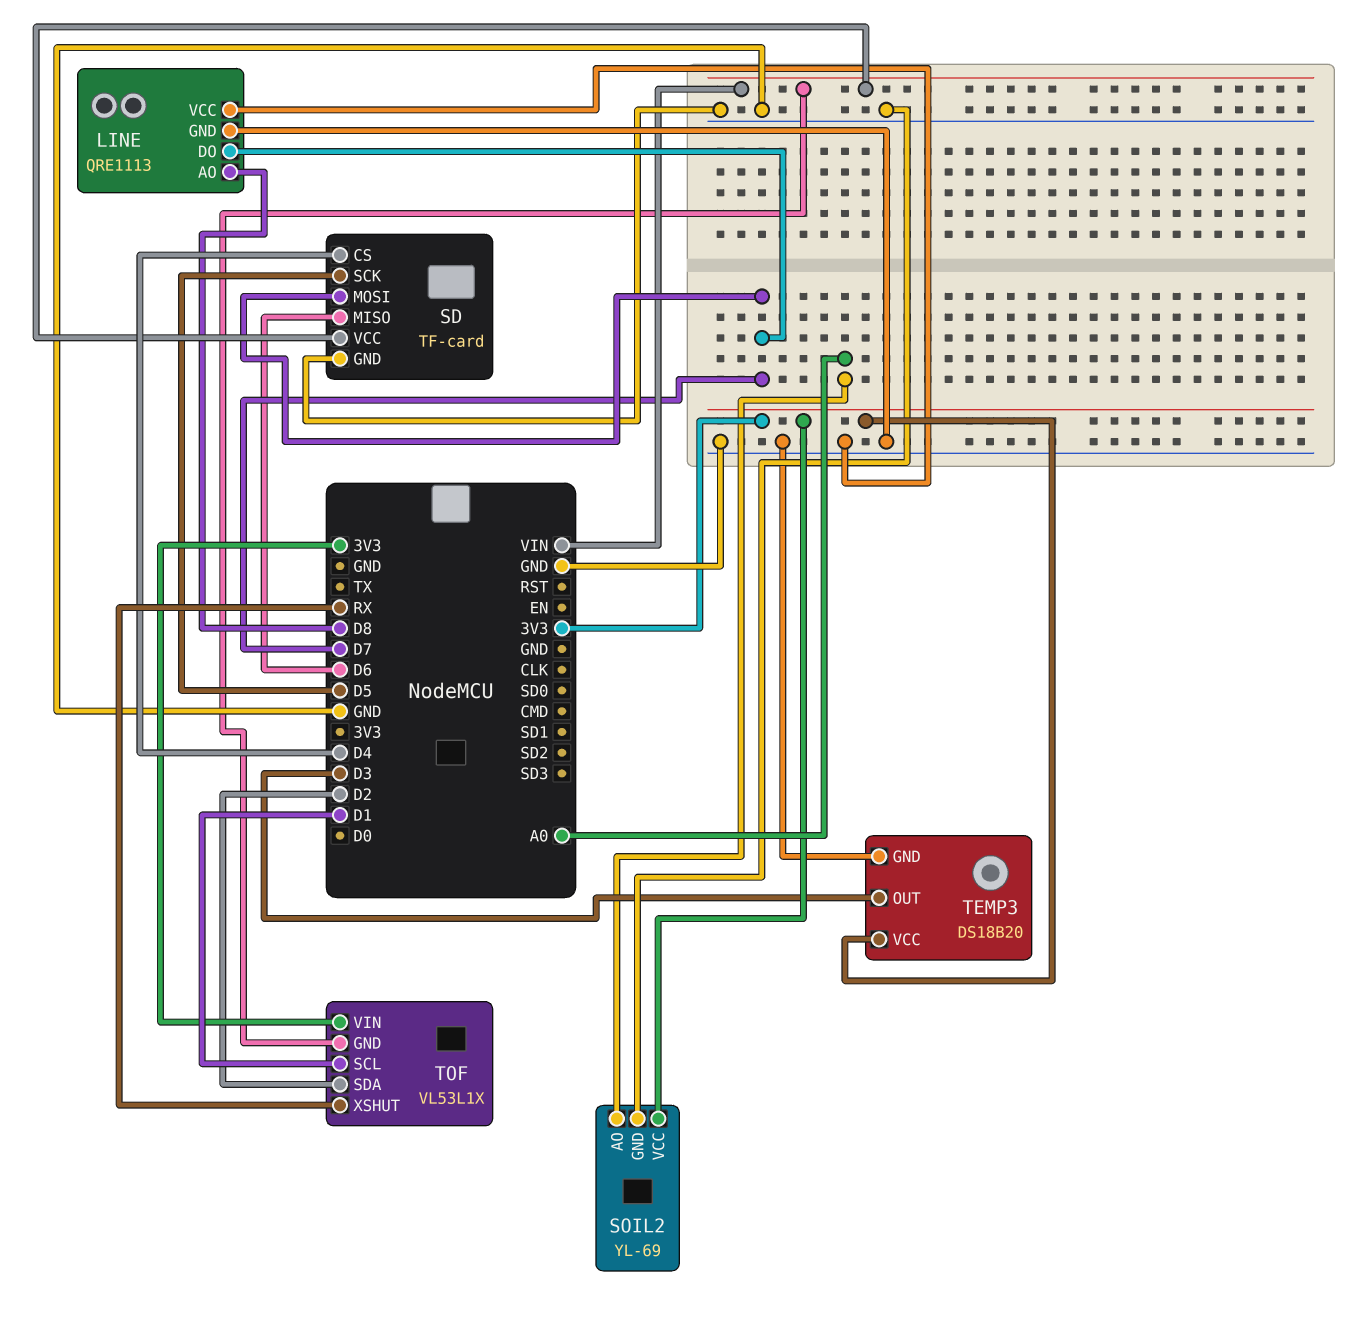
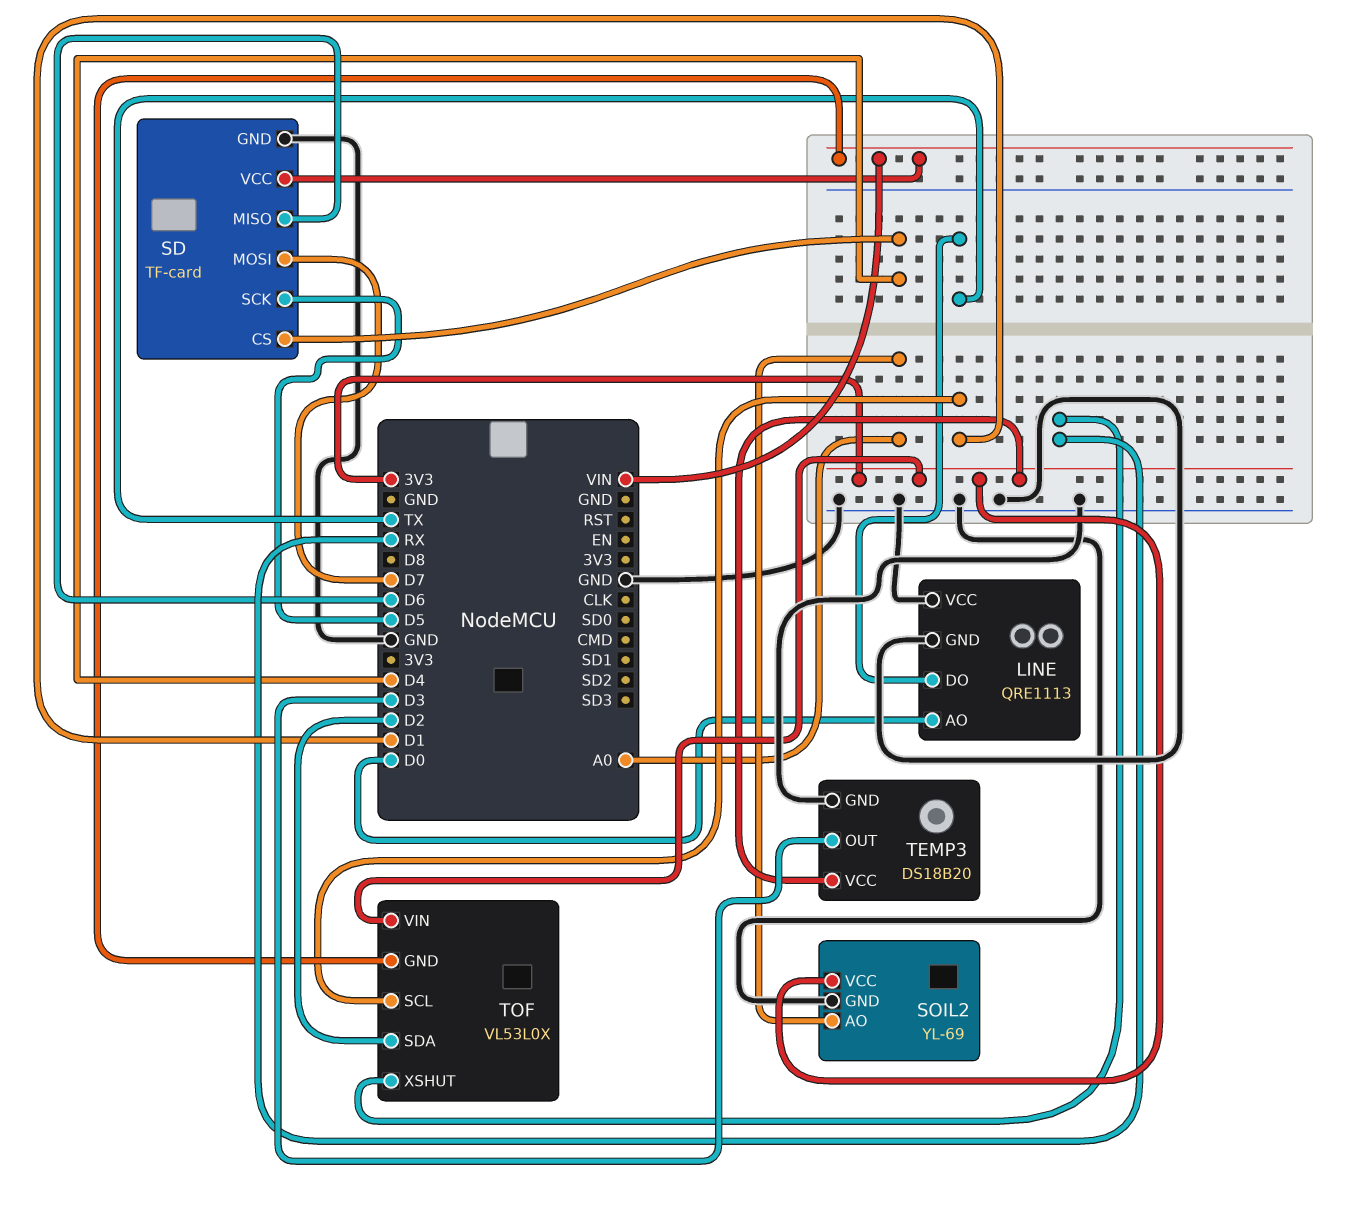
LINE pin AO: D8 -> D0
LINE pin DO: D7 -> TX
TOF: VL53L1X -> VL53L0X

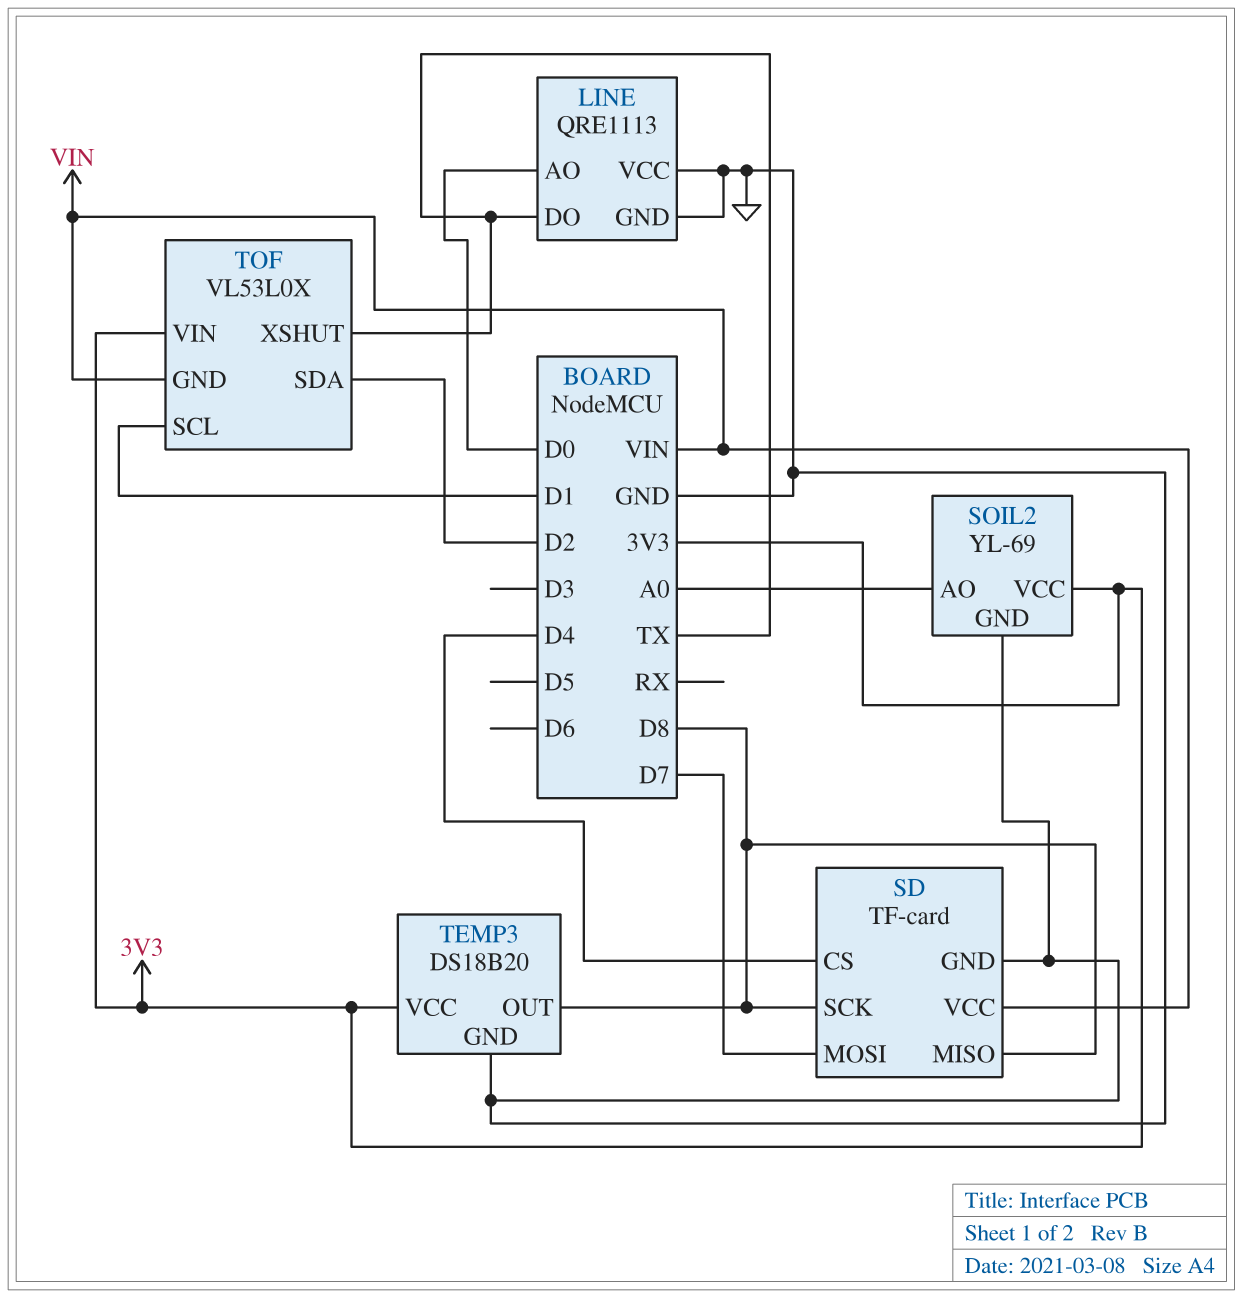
SD pin MISO: D6 -> D8
SD pin SCK: D5 -> D8
TEMP3 pin OUT: D3 -> D8
TOF pin XSHUT: RX -> TX

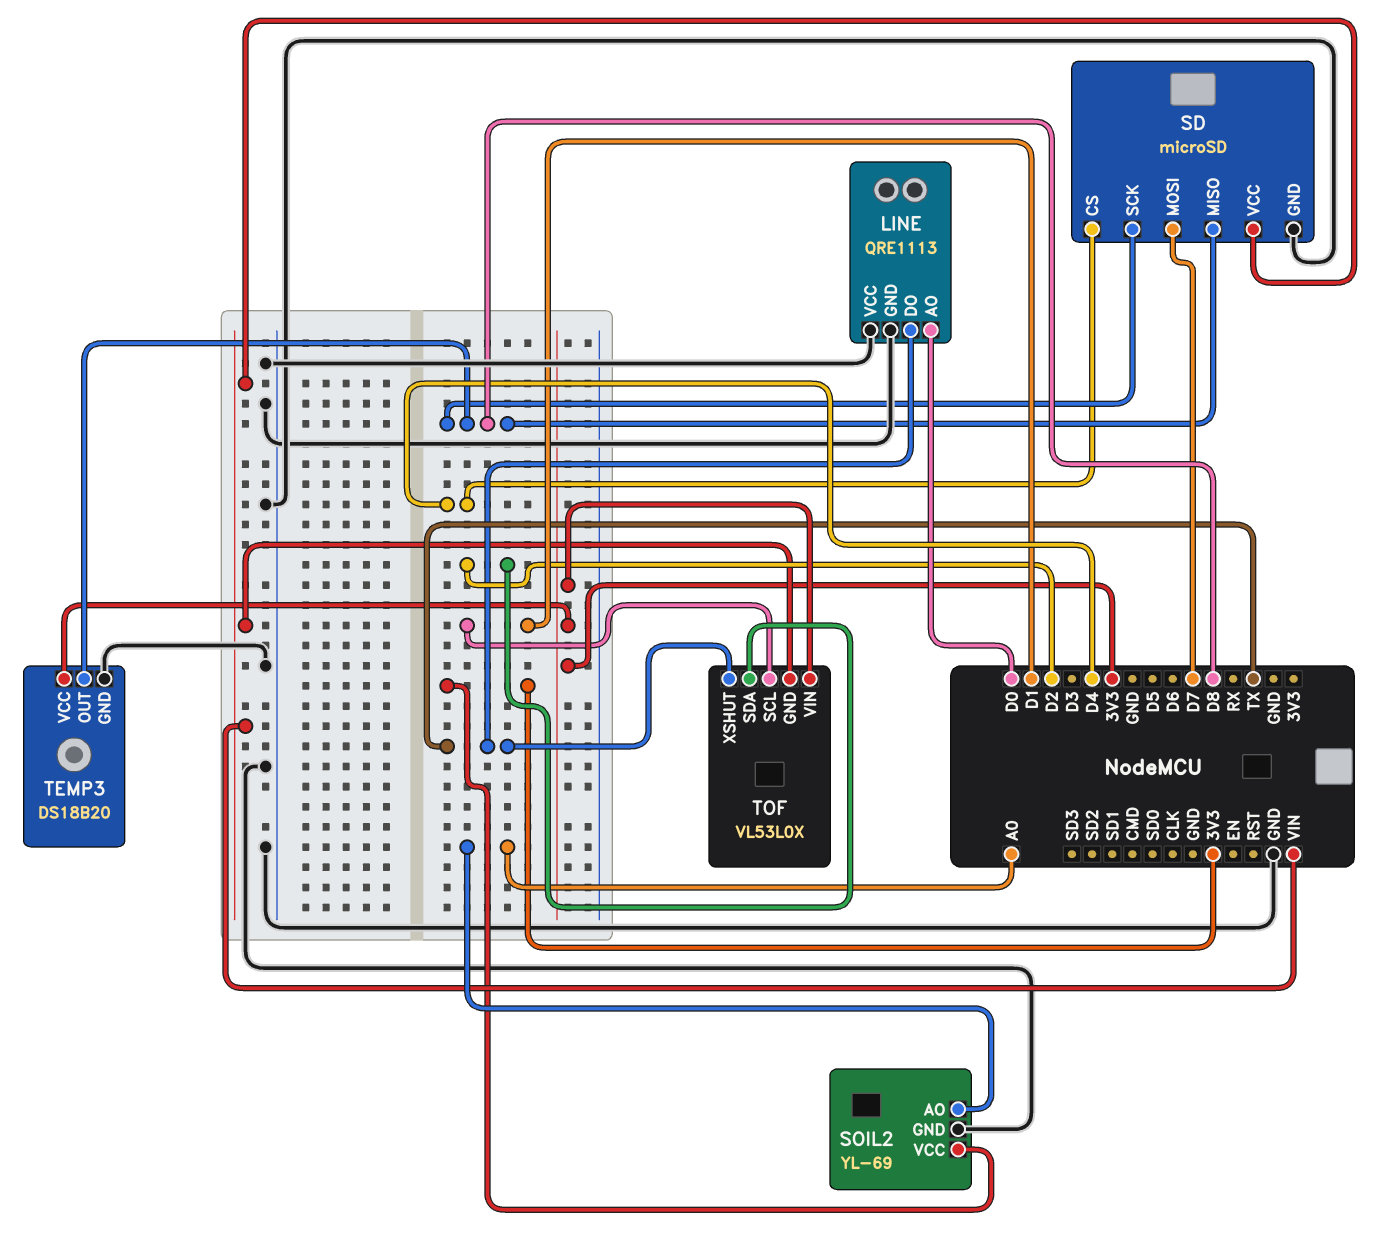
SD: TF-card -> microSD

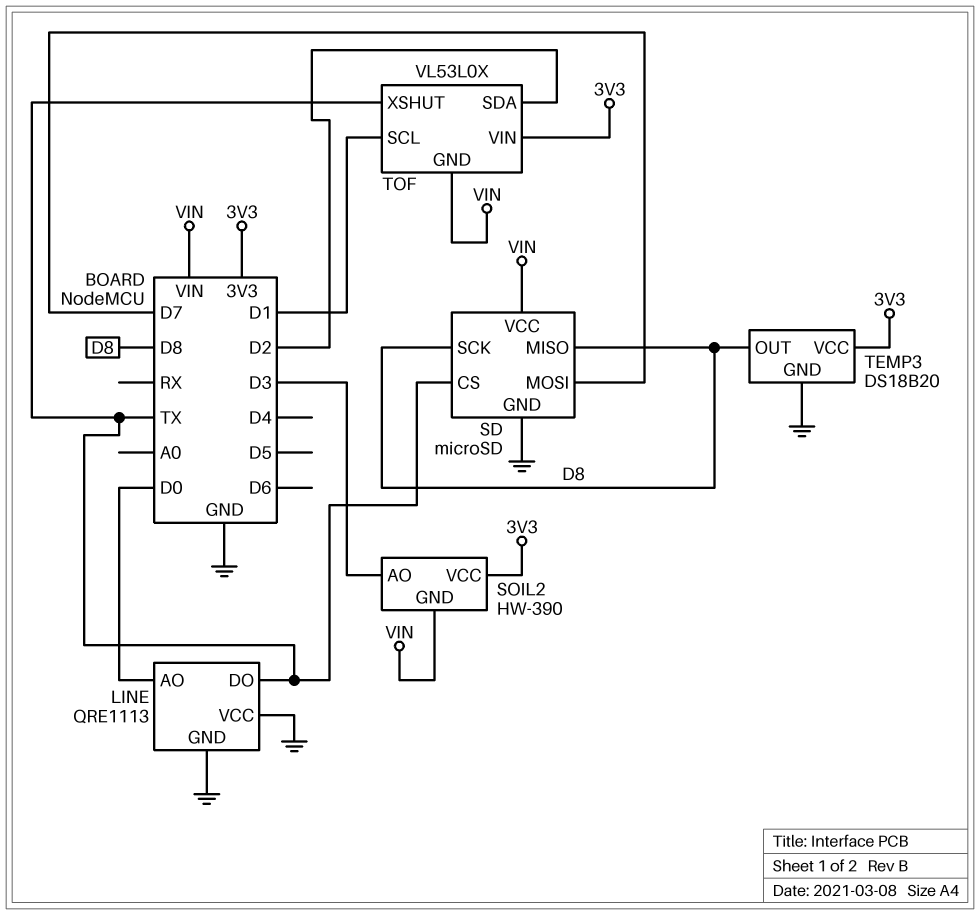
SD pin CS: D4 -> TX
SOIL2: YL-69 -> HW-390
SOIL2 pin AO: A0 -> D3
SOIL2 pin GND: GND -> VIN

